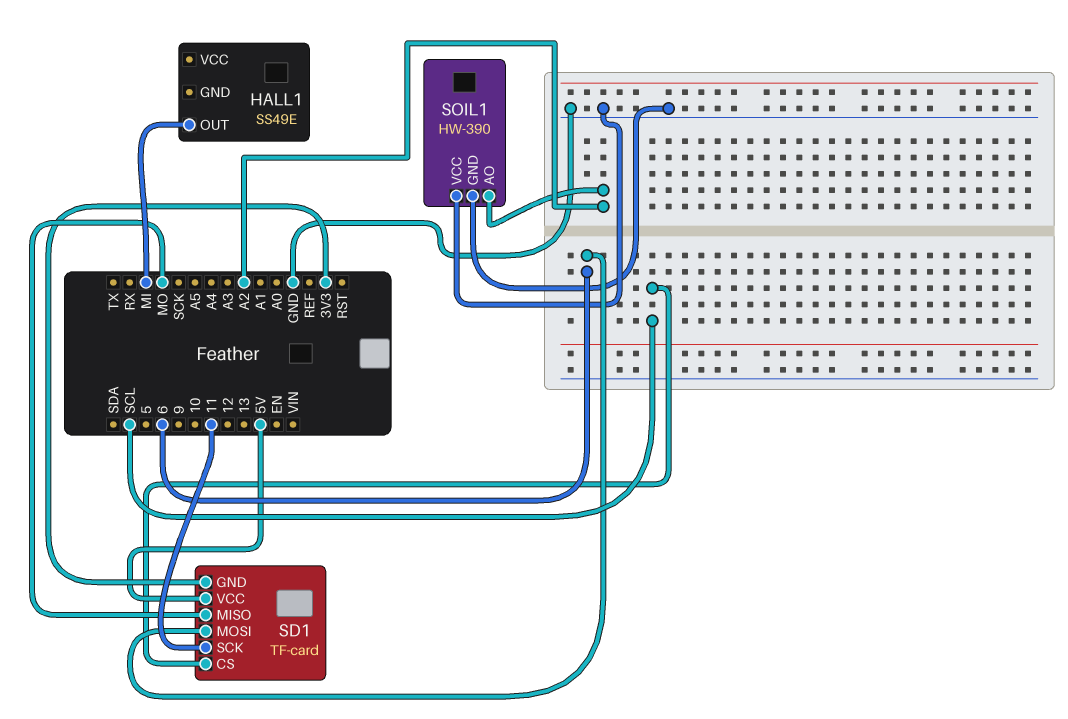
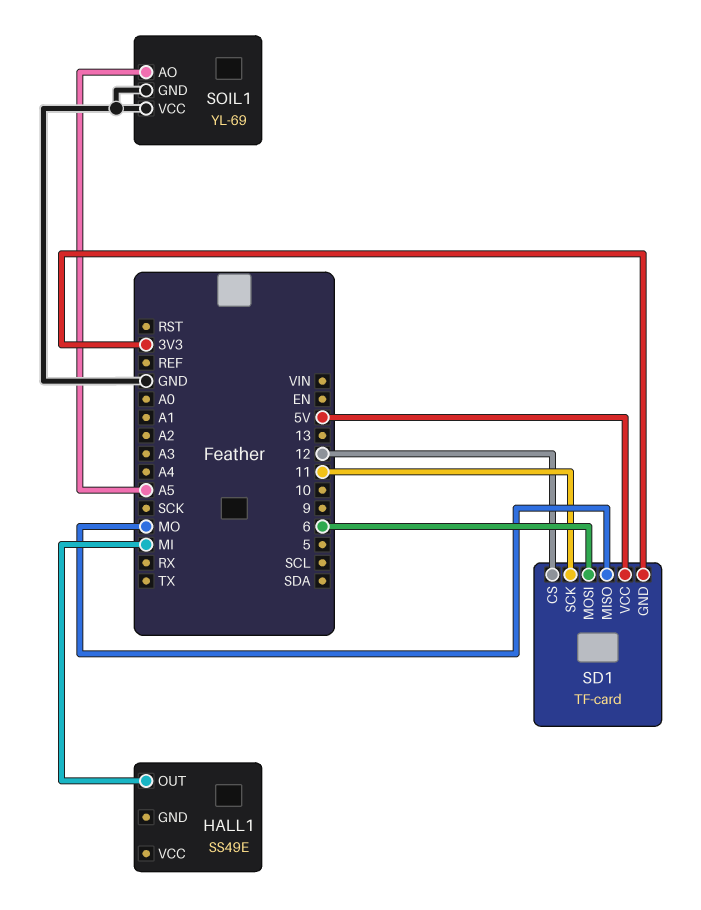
SD1 pin CS: SCL -> 12
SOIL1: HW-390 -> YL-69
SOIL1 pin AO: A2 -> A5

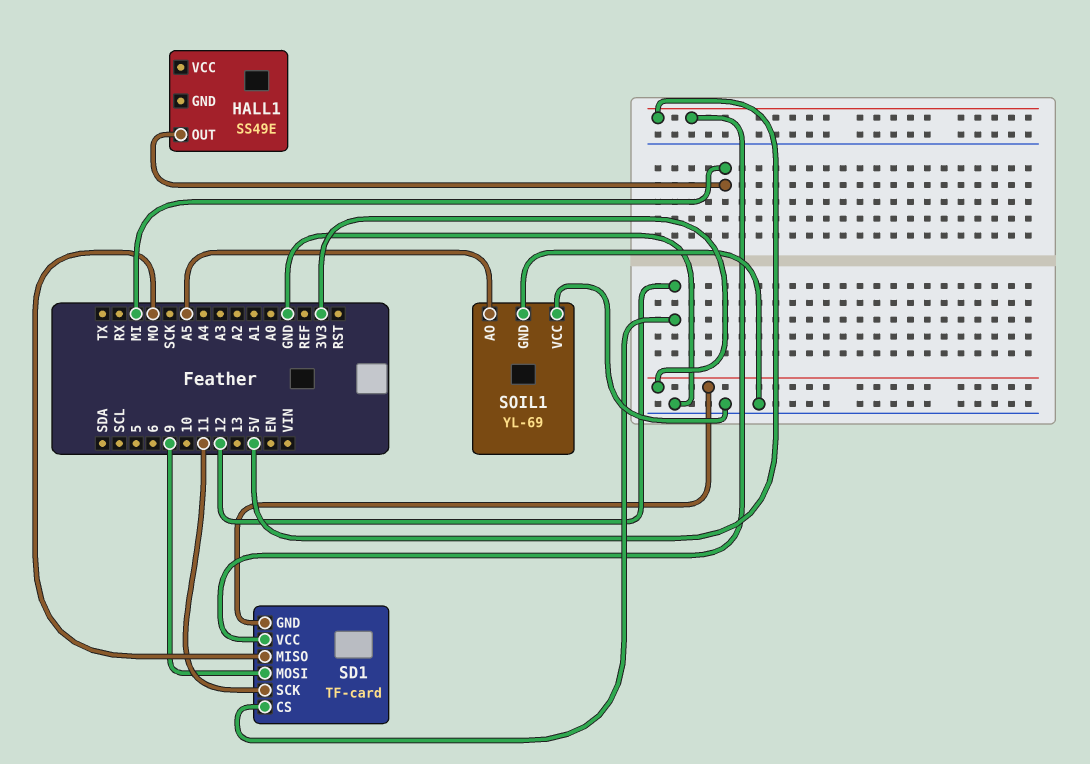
SD1 pin MOSI: 6 -> 9

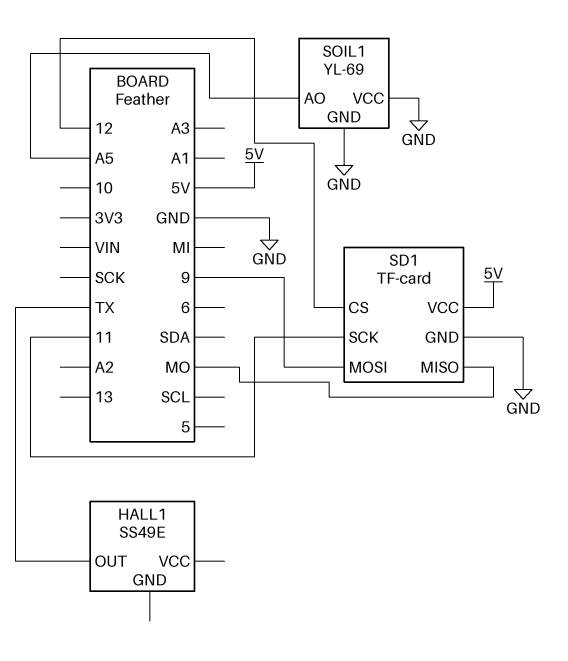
HALL1 pin OUT: MI -> TX
SD1 pin GND: 3V3 -> GND

